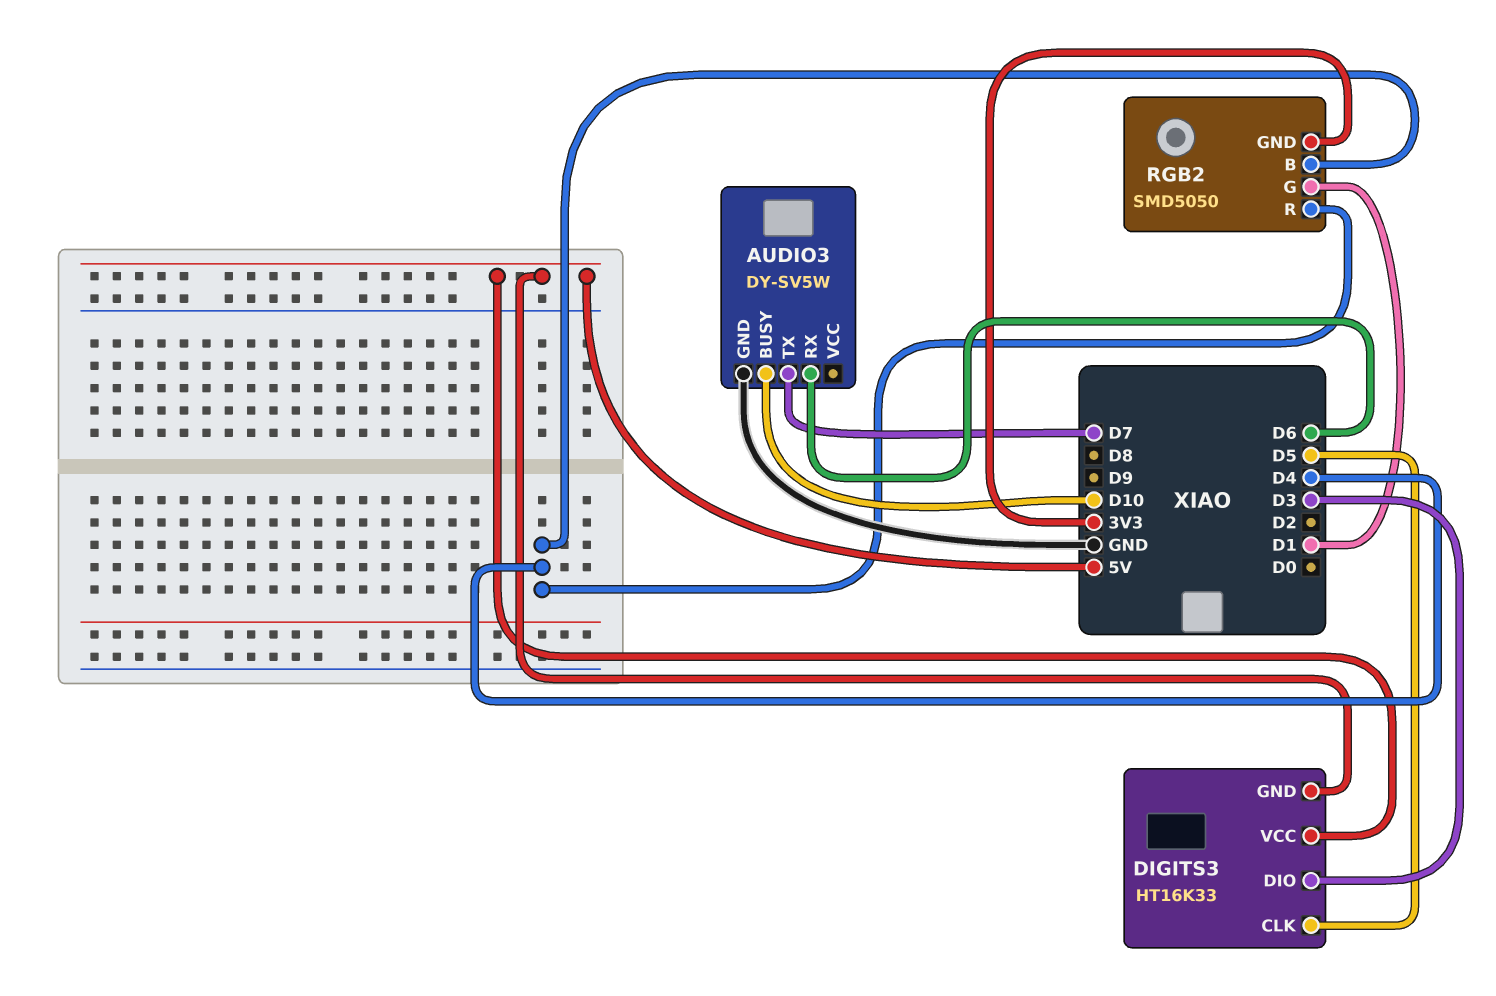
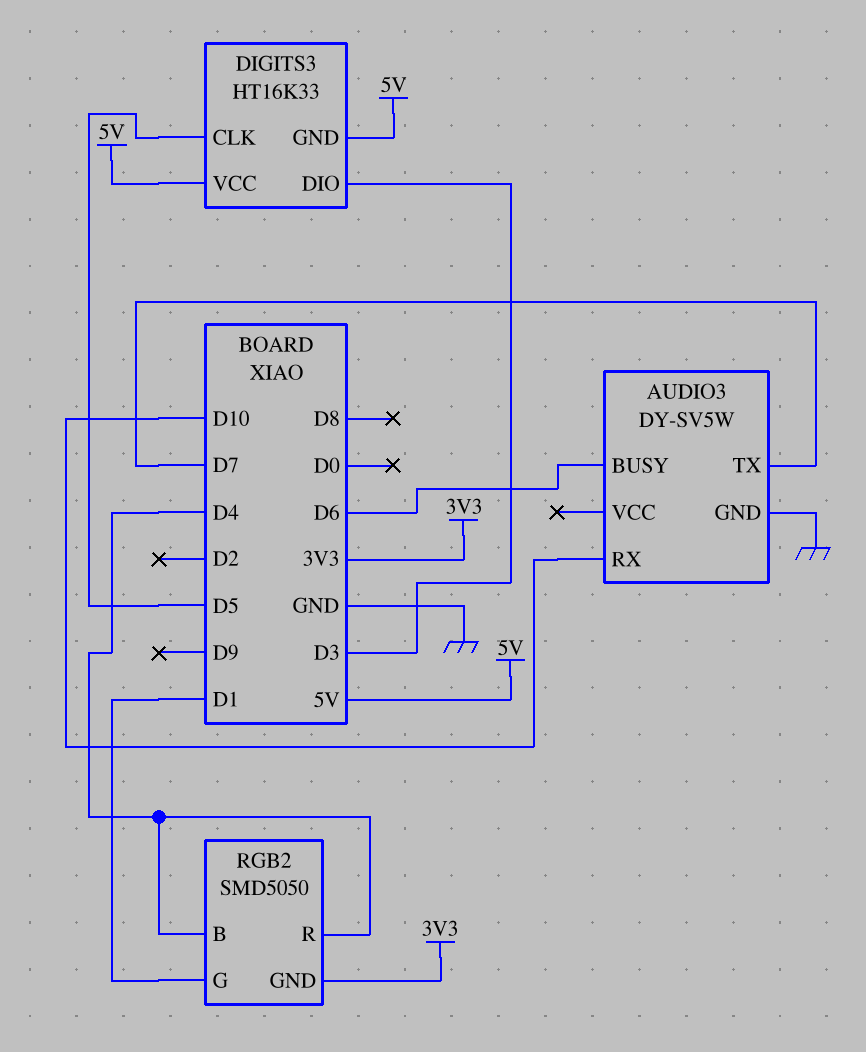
AUDIO3 pin BUSY: D10 -> D6
AUDIO3 pin RX: D6 -> D10

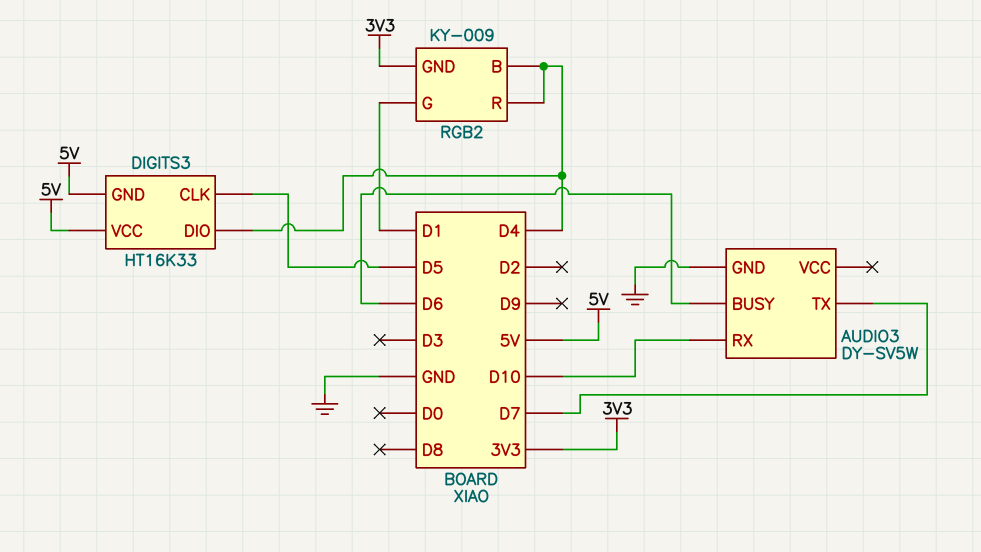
DIGITS3 pin DIO: D3 -> D4
RGB2: SMD5050 -> KY-009

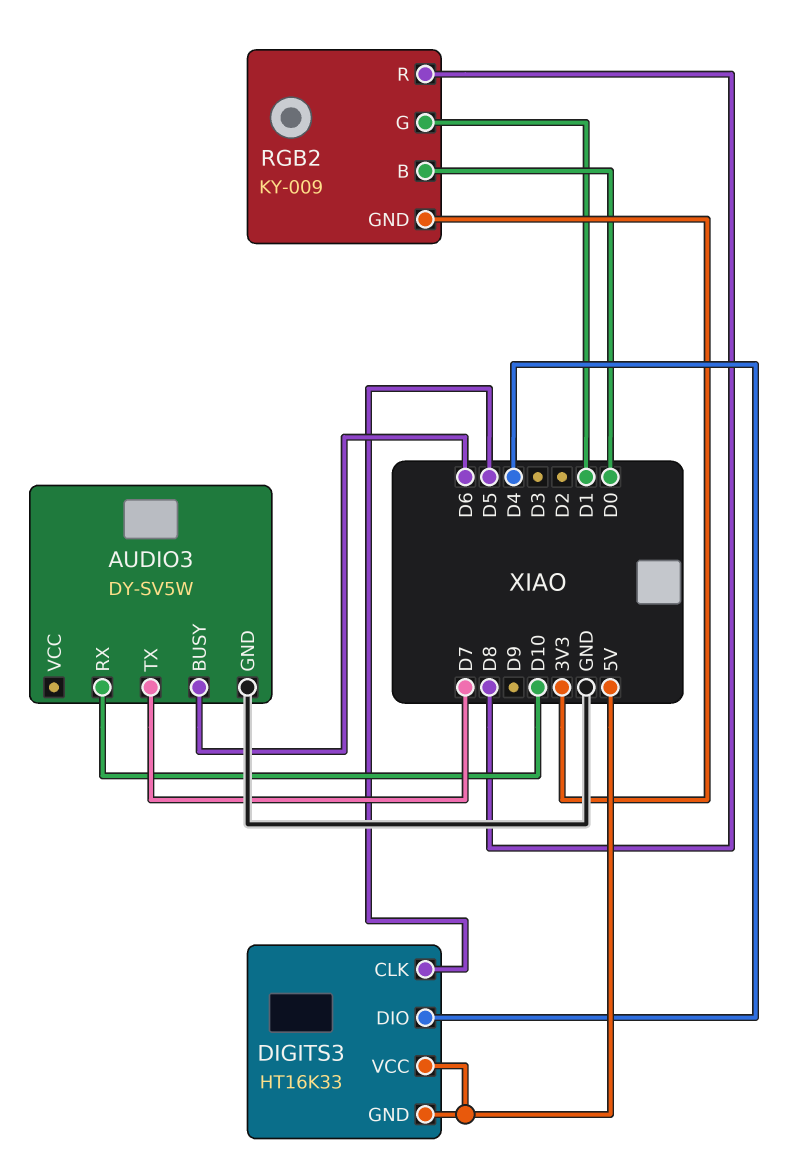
RGB2 pin B: D4 -> D0
RGB2 pin R: D4 -> D8

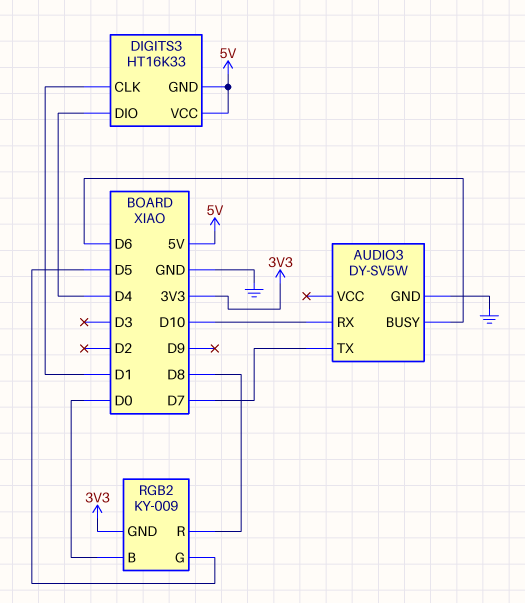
DIGITS3 pin CLK: D5 -> D1
RGB2 pin G: D1 -> D5

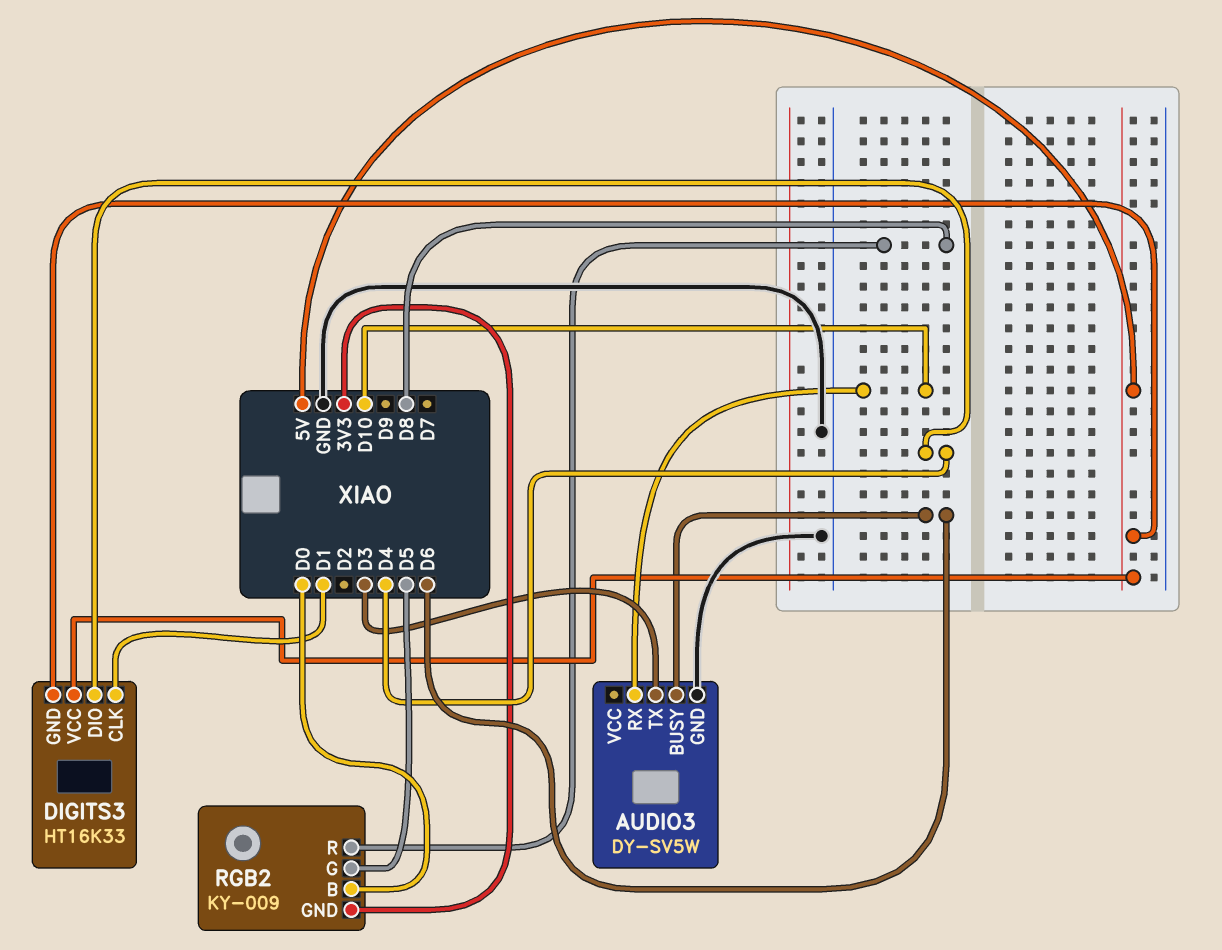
AUDIO3 pin TX: D7 -> D3

